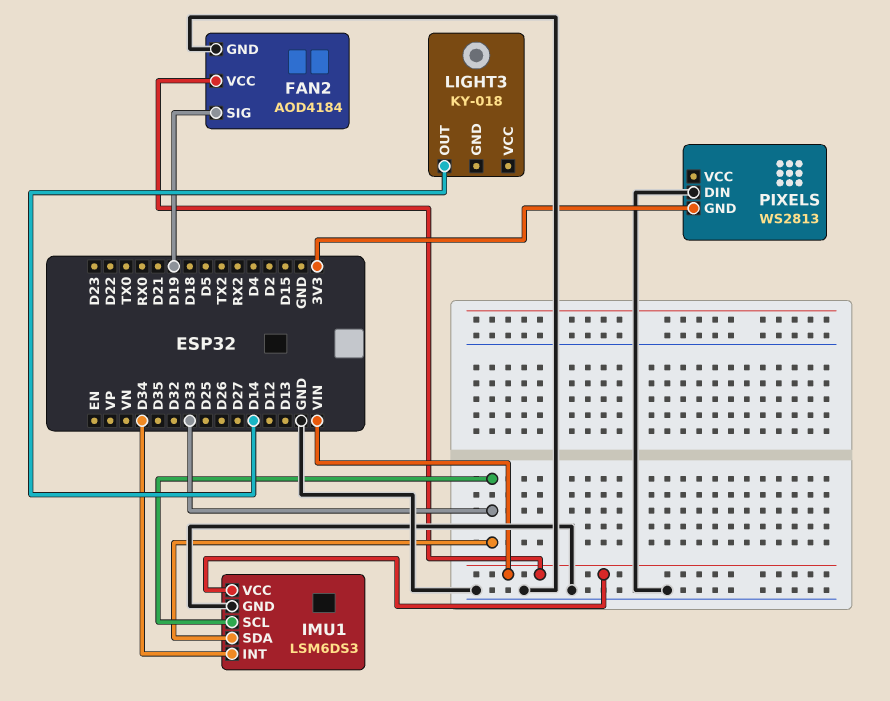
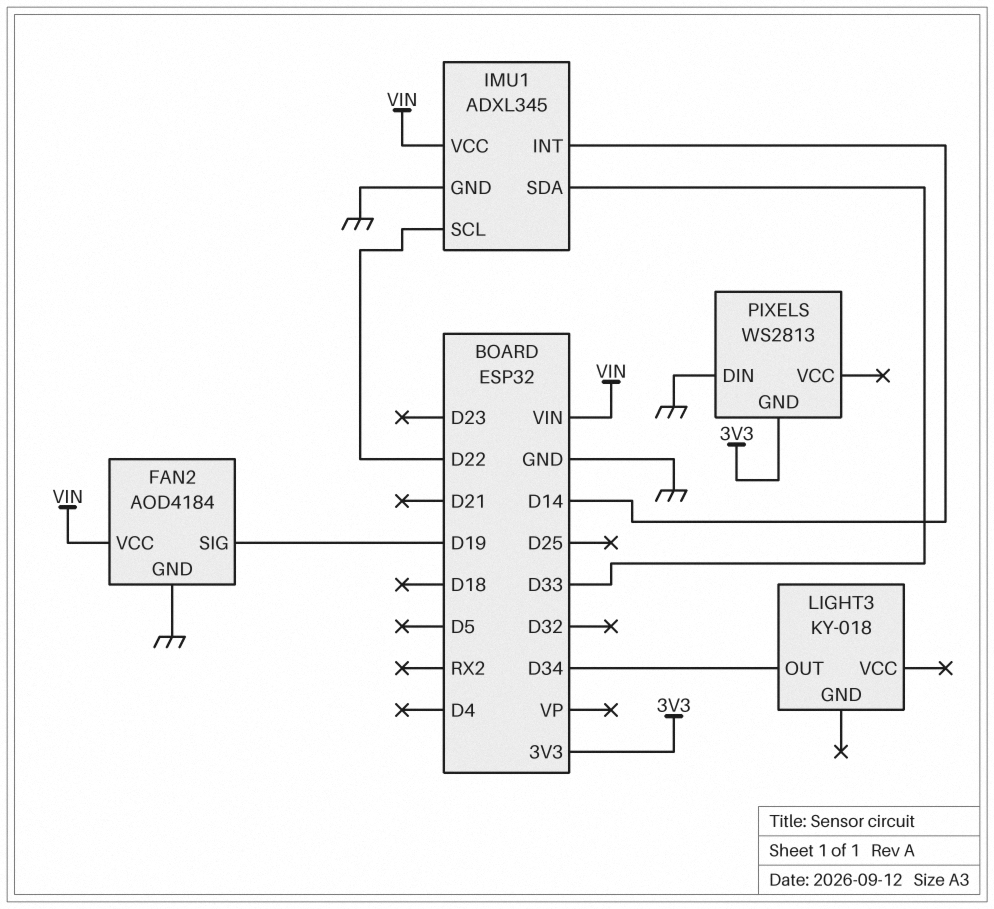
IMU1: LSM6DS3 -> ADXL345
IMU1 pin INT: D34 -> D14
IMU1 pin SCL: D33 -> D22
LIGHT3 pin OUT: D14 -> D34

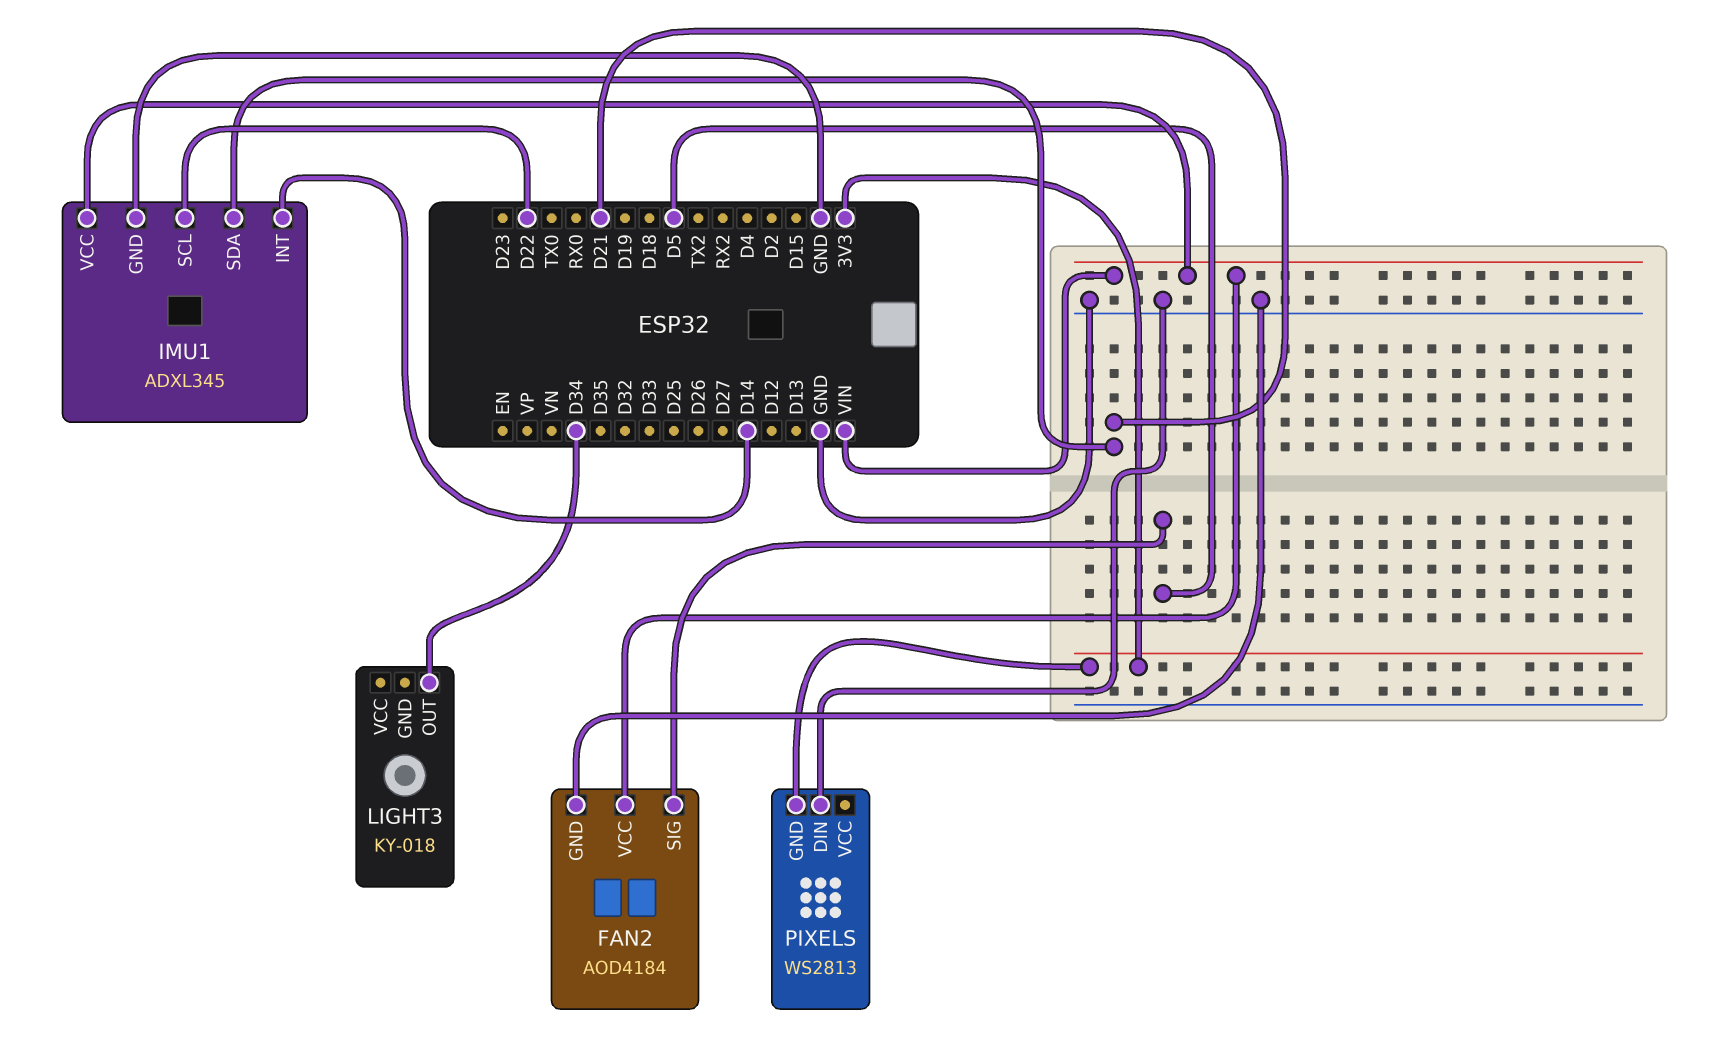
FAN2 pin SIG: D19 -> D5
IMU1 pin SDA: D33 -> D21

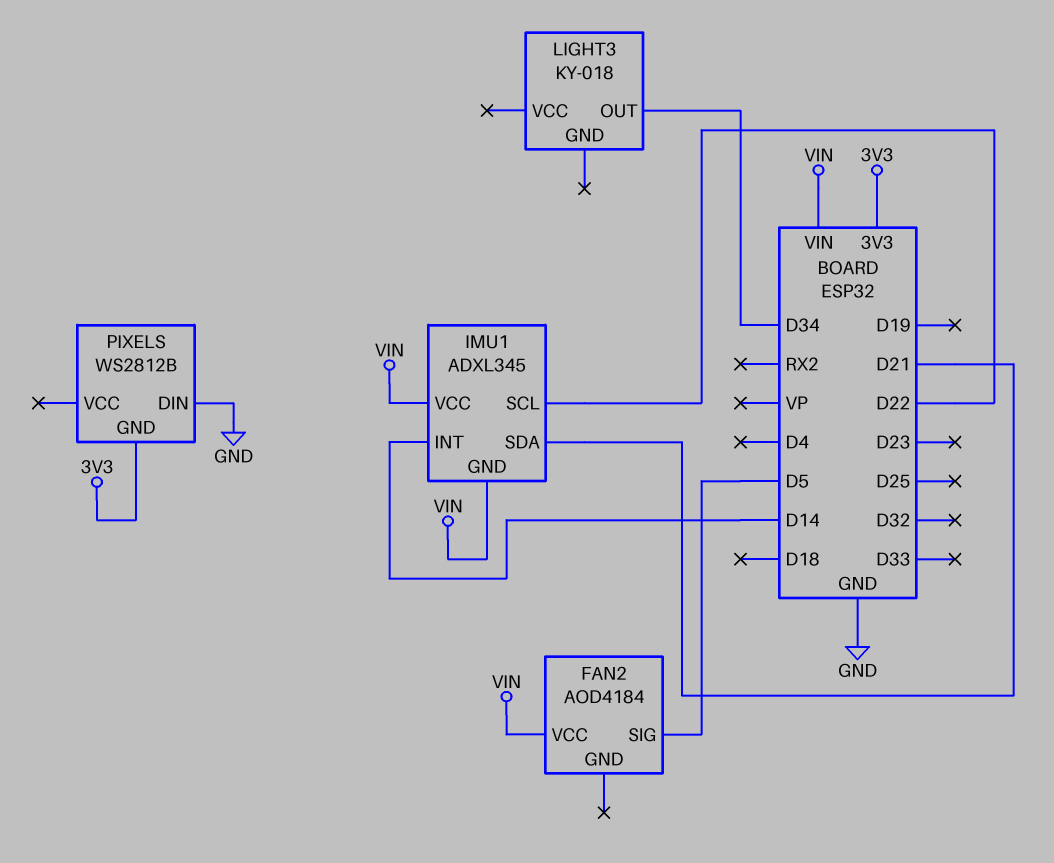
FAN2 pin GND: GND -> none
IMU1 pin GND: GND -> VIN
PIXELS: WS2813 -> WS2812B

